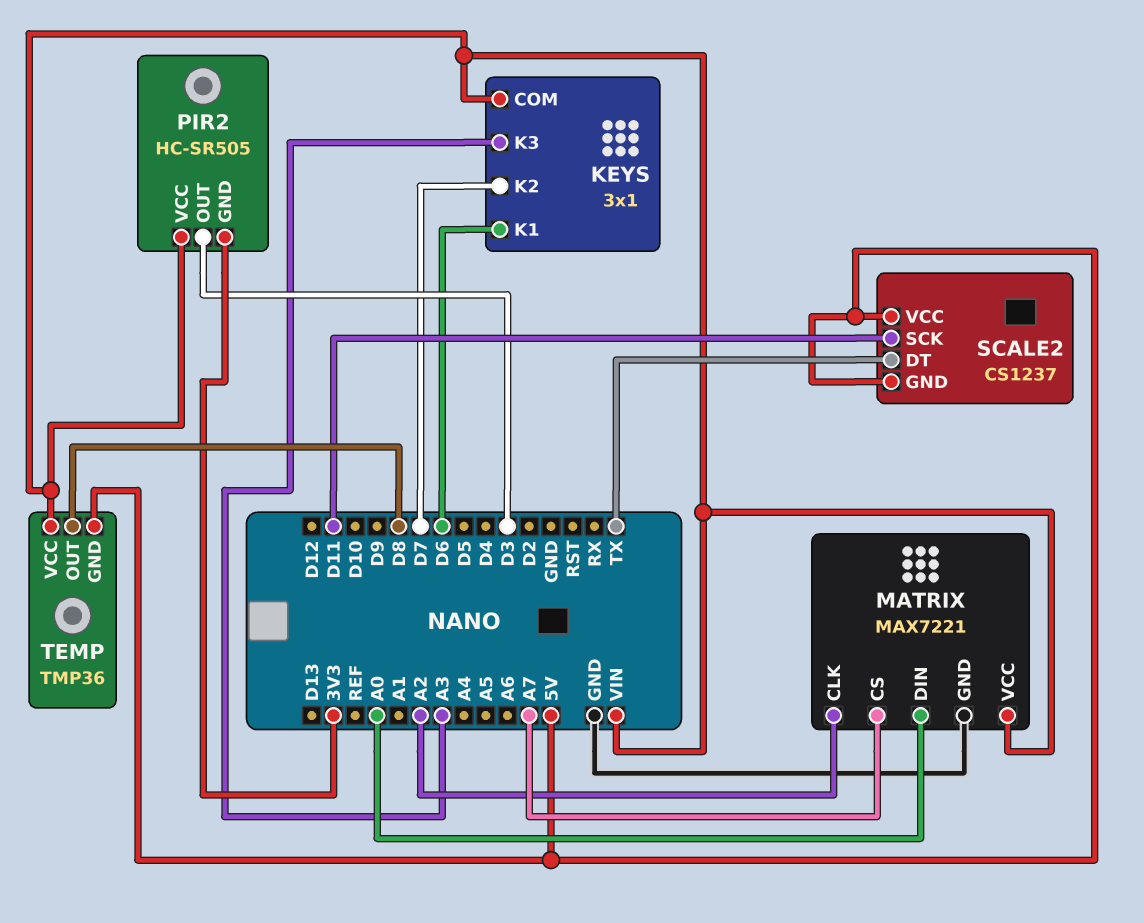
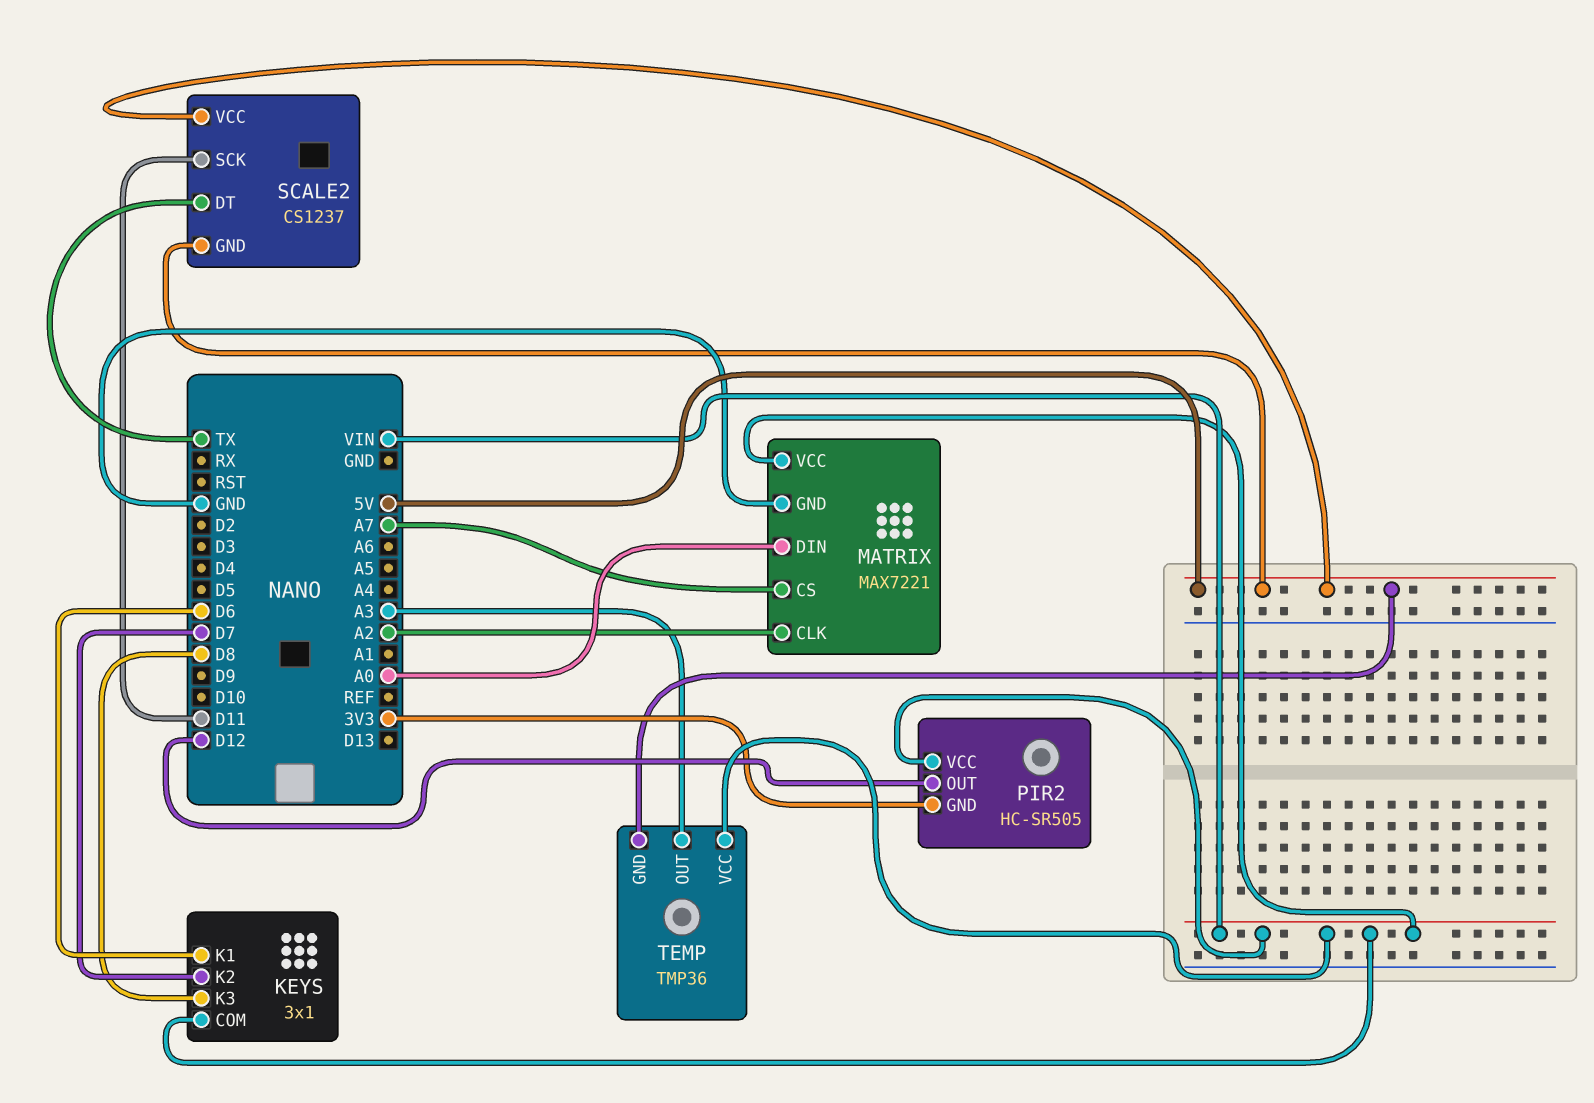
KEYS pin K3: A3 -> D8
PIR2 pin OUT: D3 -> D12
TEMP pin OUT: D8 -> A3

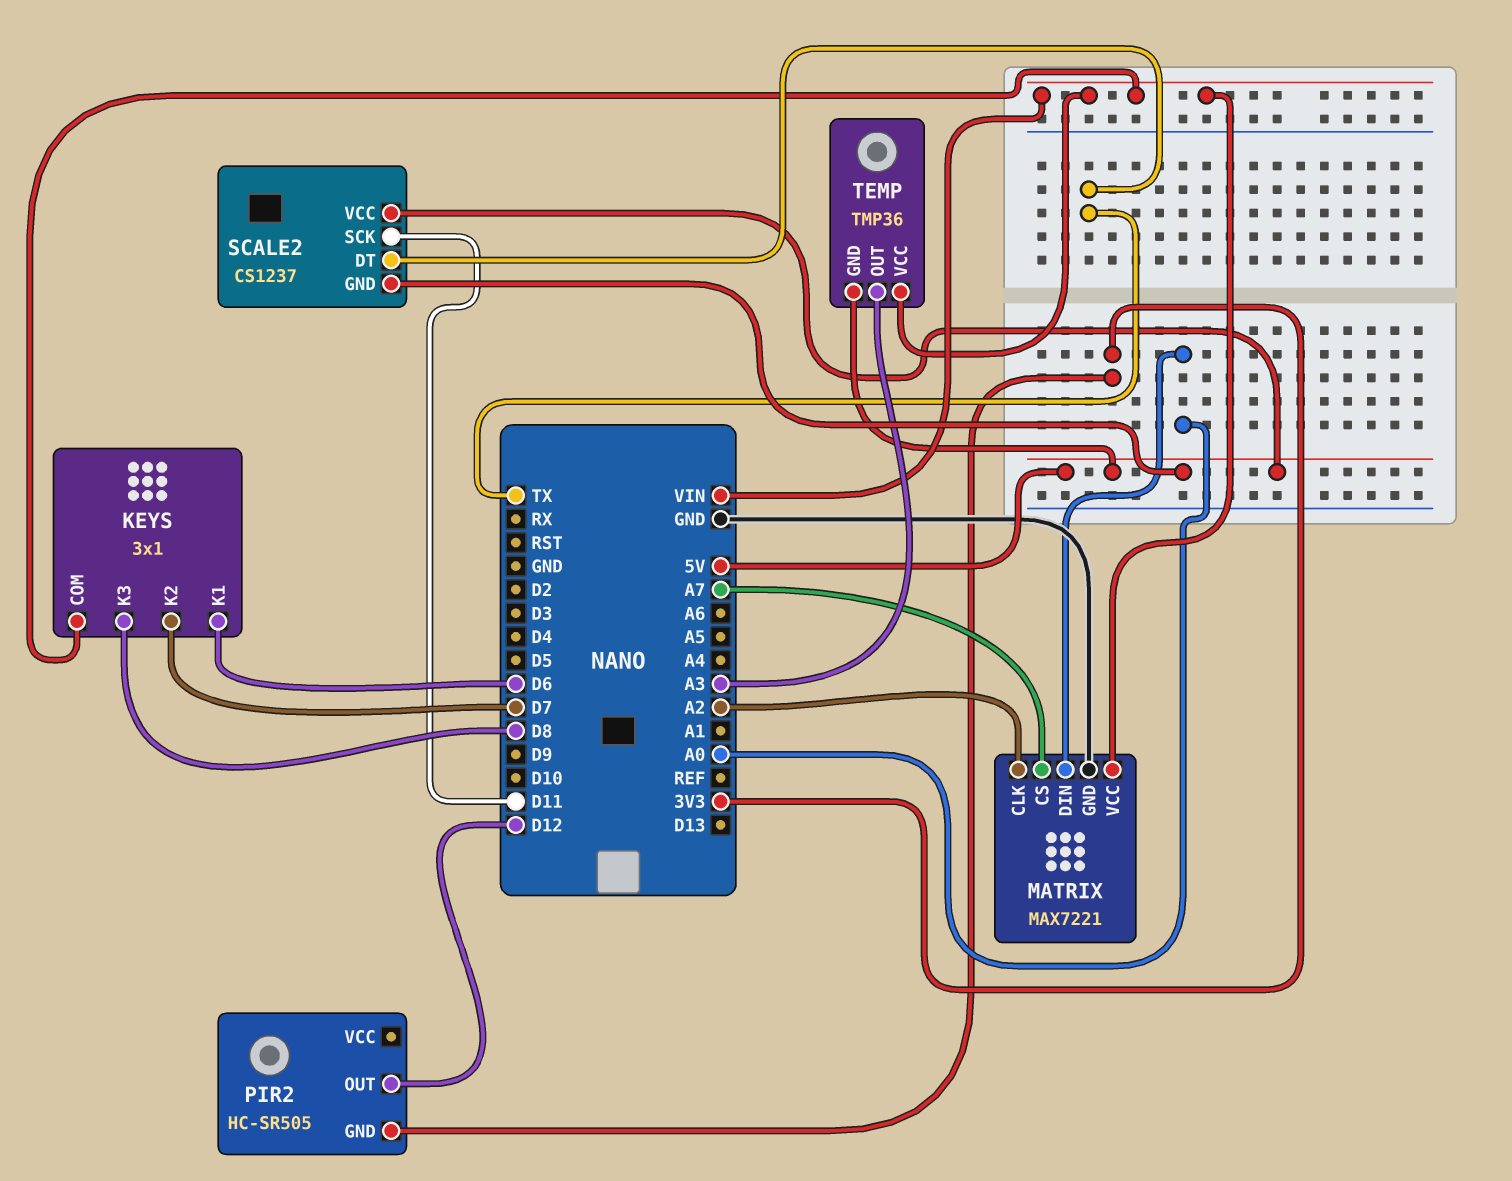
PIR2 pin VCC: VIN -> none

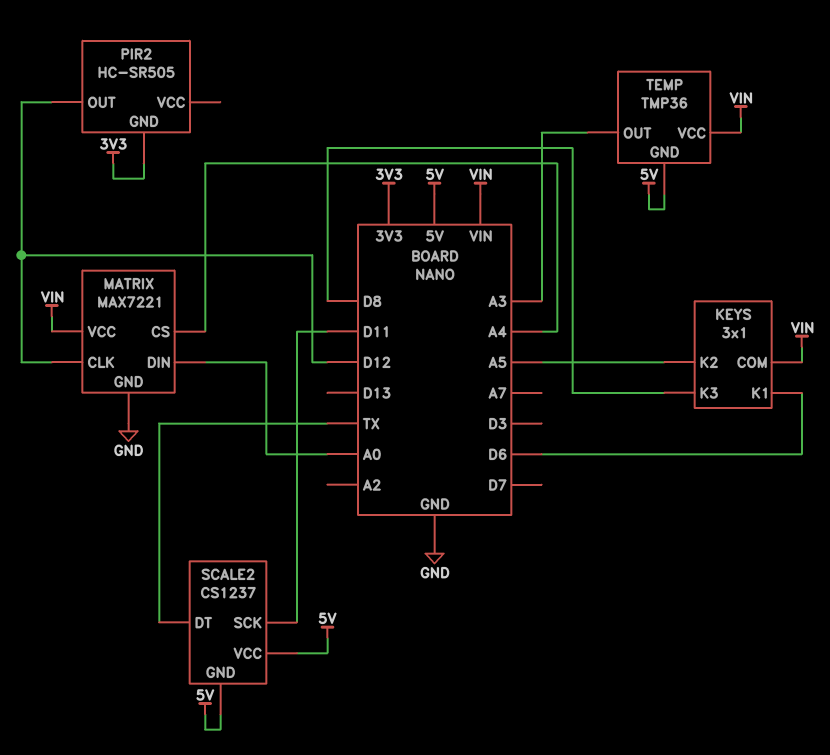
KEYS pin K2: D7 -> A5
MATRIX pin CLK: A2 -> D12
MATRIX pin CS: A7 -> A4

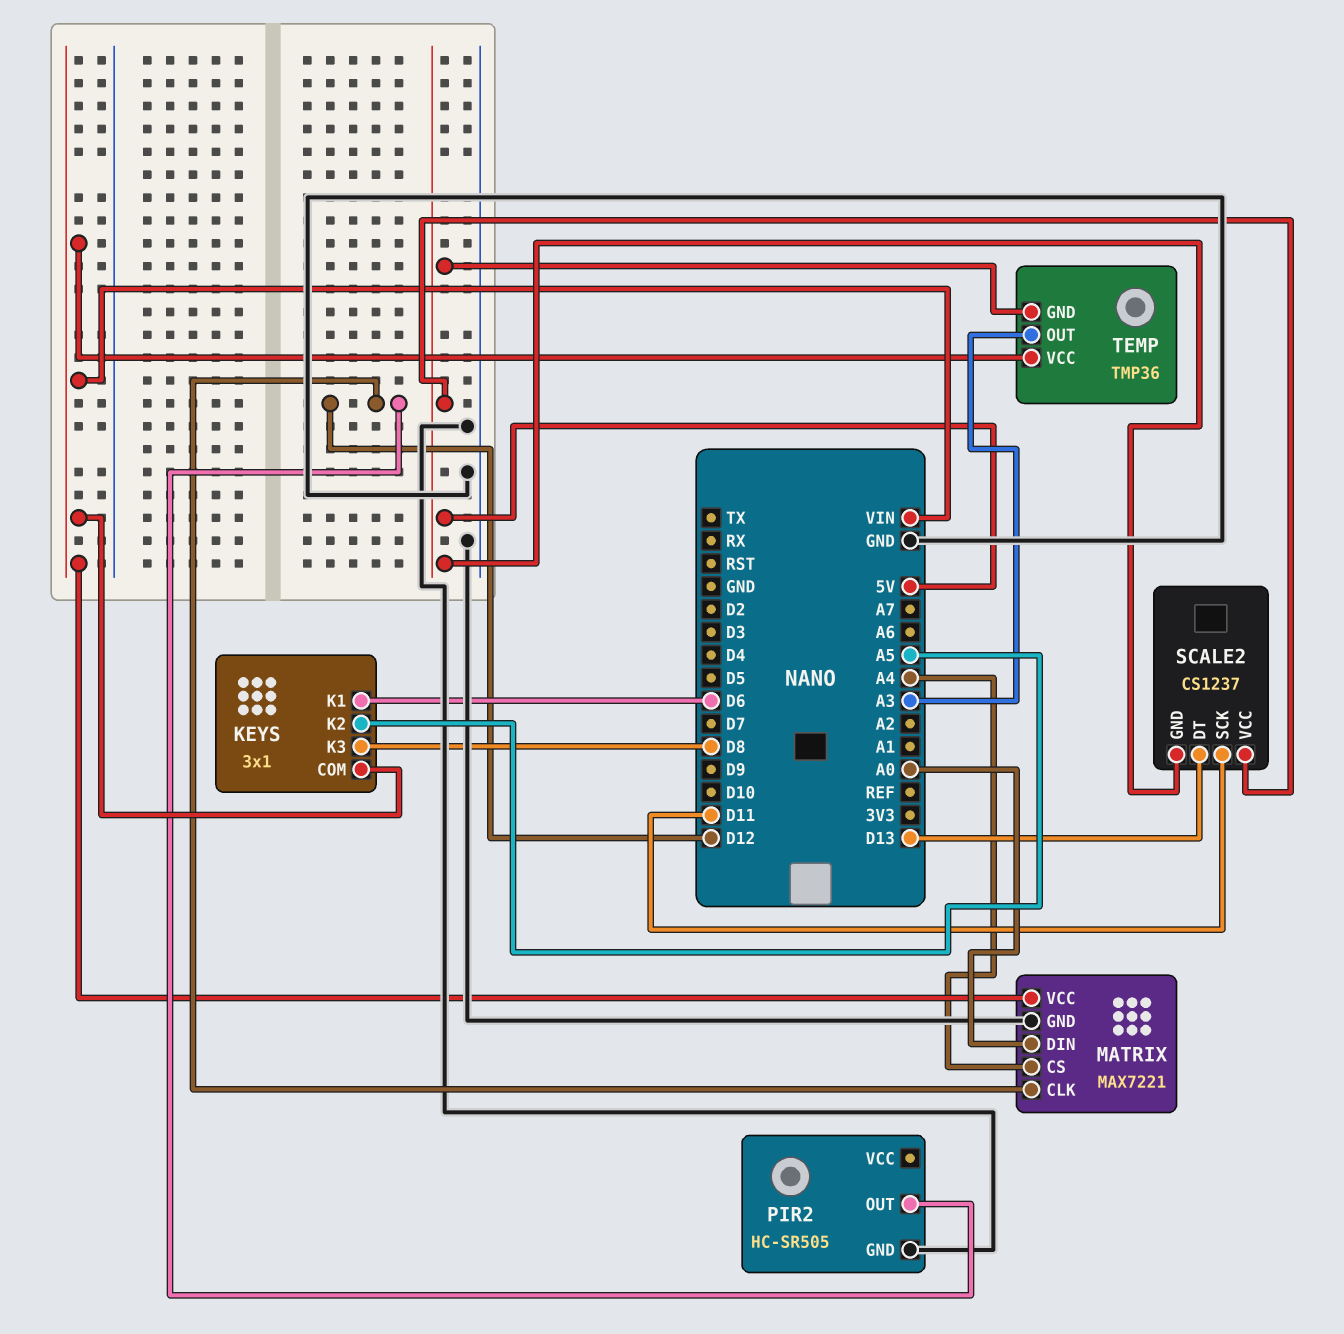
PIR2 pin GND: 3V3 -> GND
SCALE2 pin DT: TX -> D13

